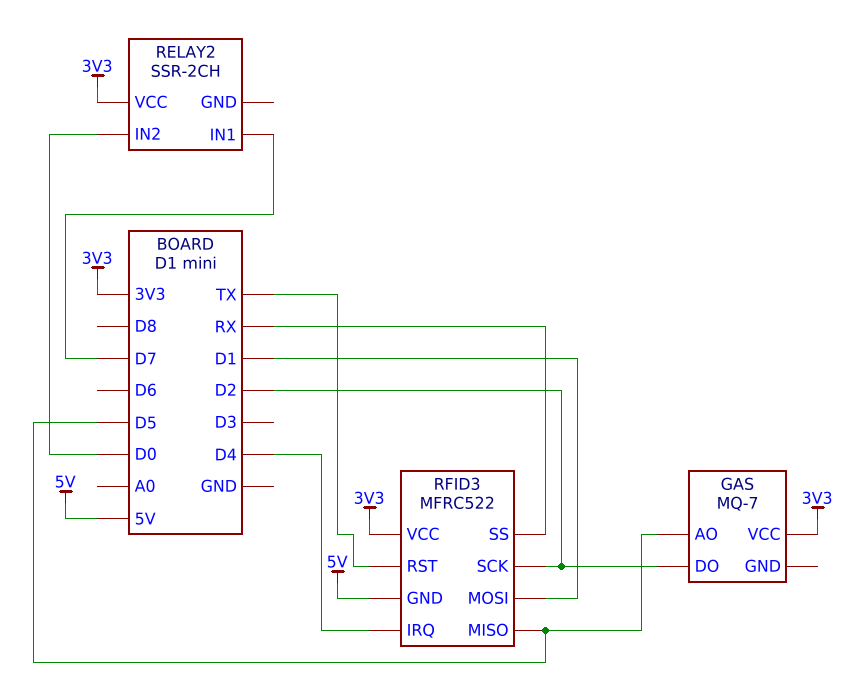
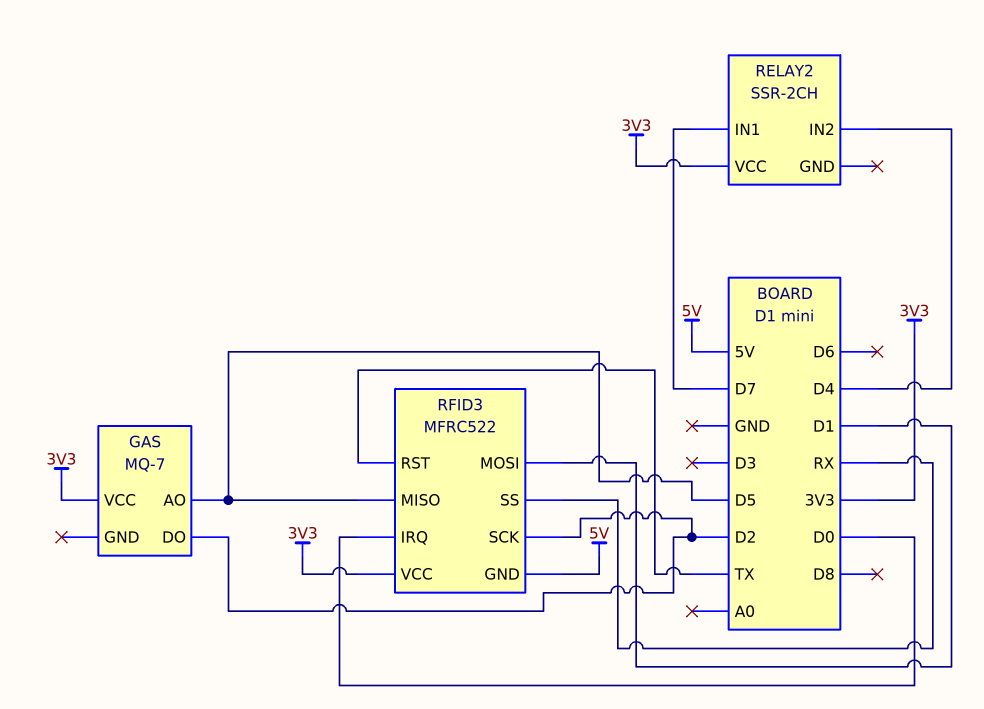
RELAY2 pin IN2: D0 -> D4
RFID3 pin IRQ: D4 -> D0

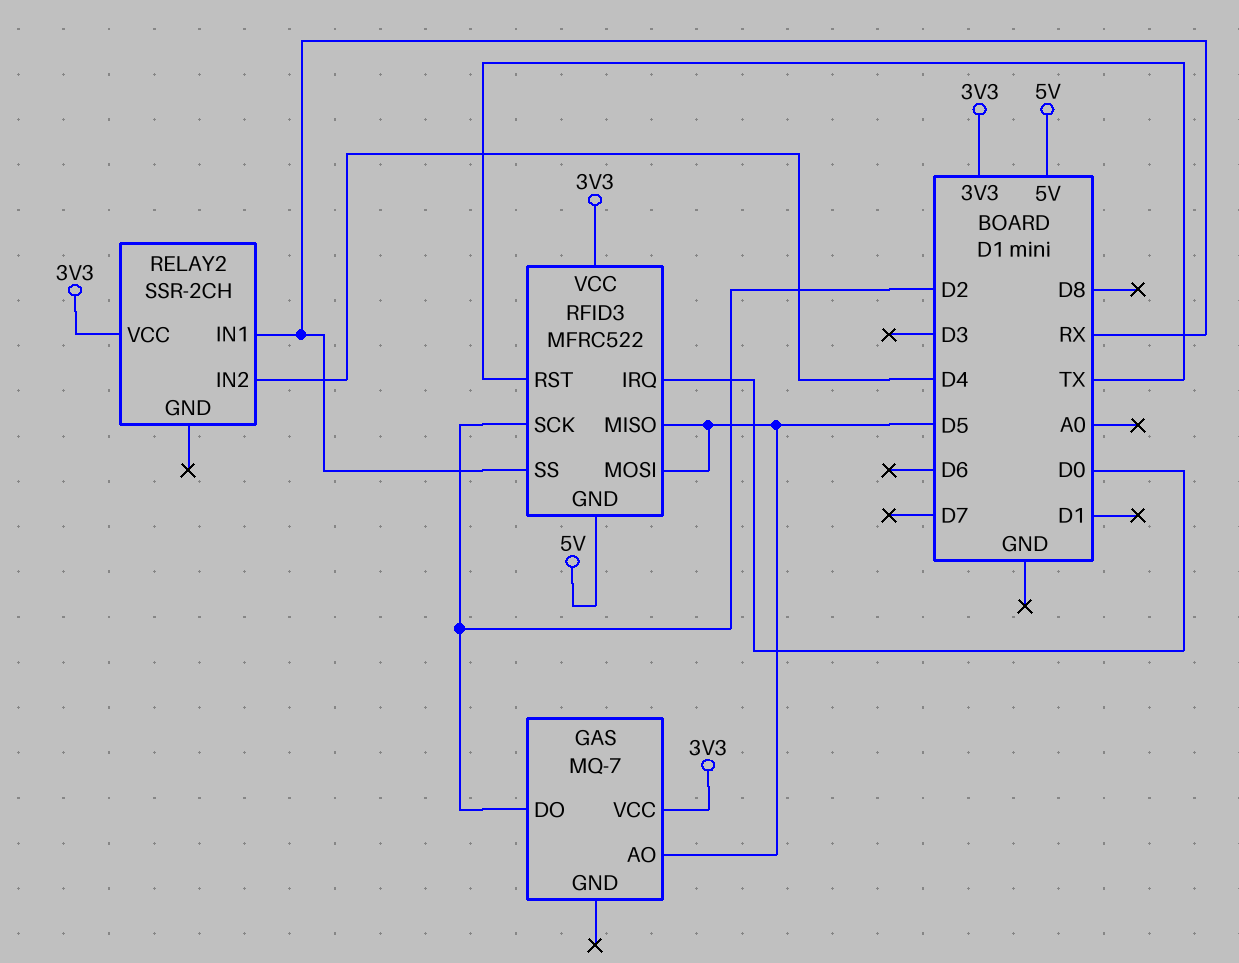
RELAY2 pin IN1: D7 -> RX
RFID3 pin MOSI: D1 -> D5

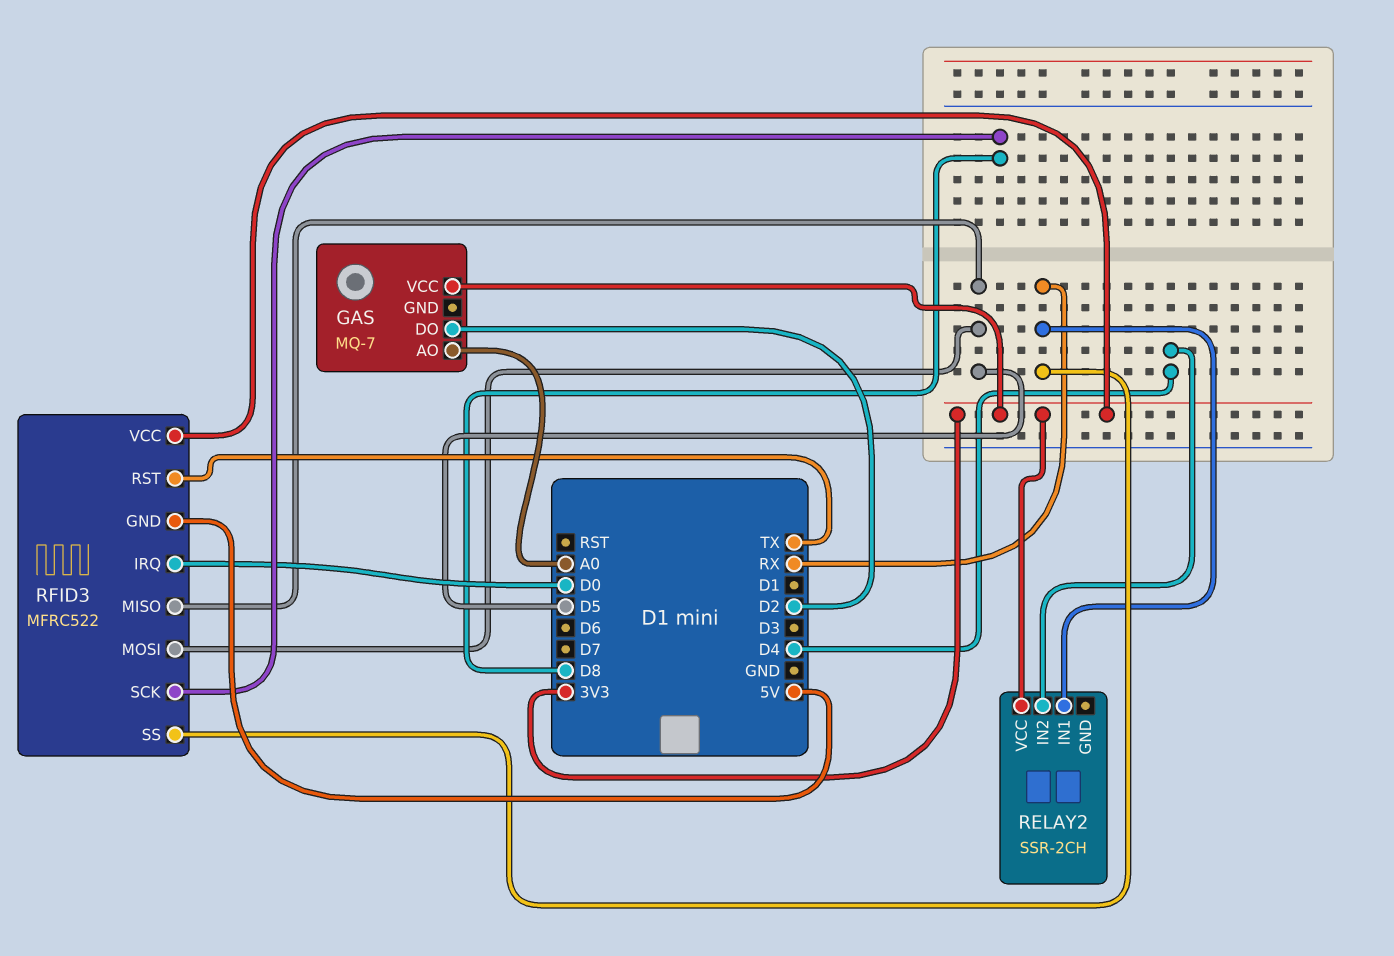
GAS pin AO: D5 -> A0
RFID3 pin SCK: D2 -> D8

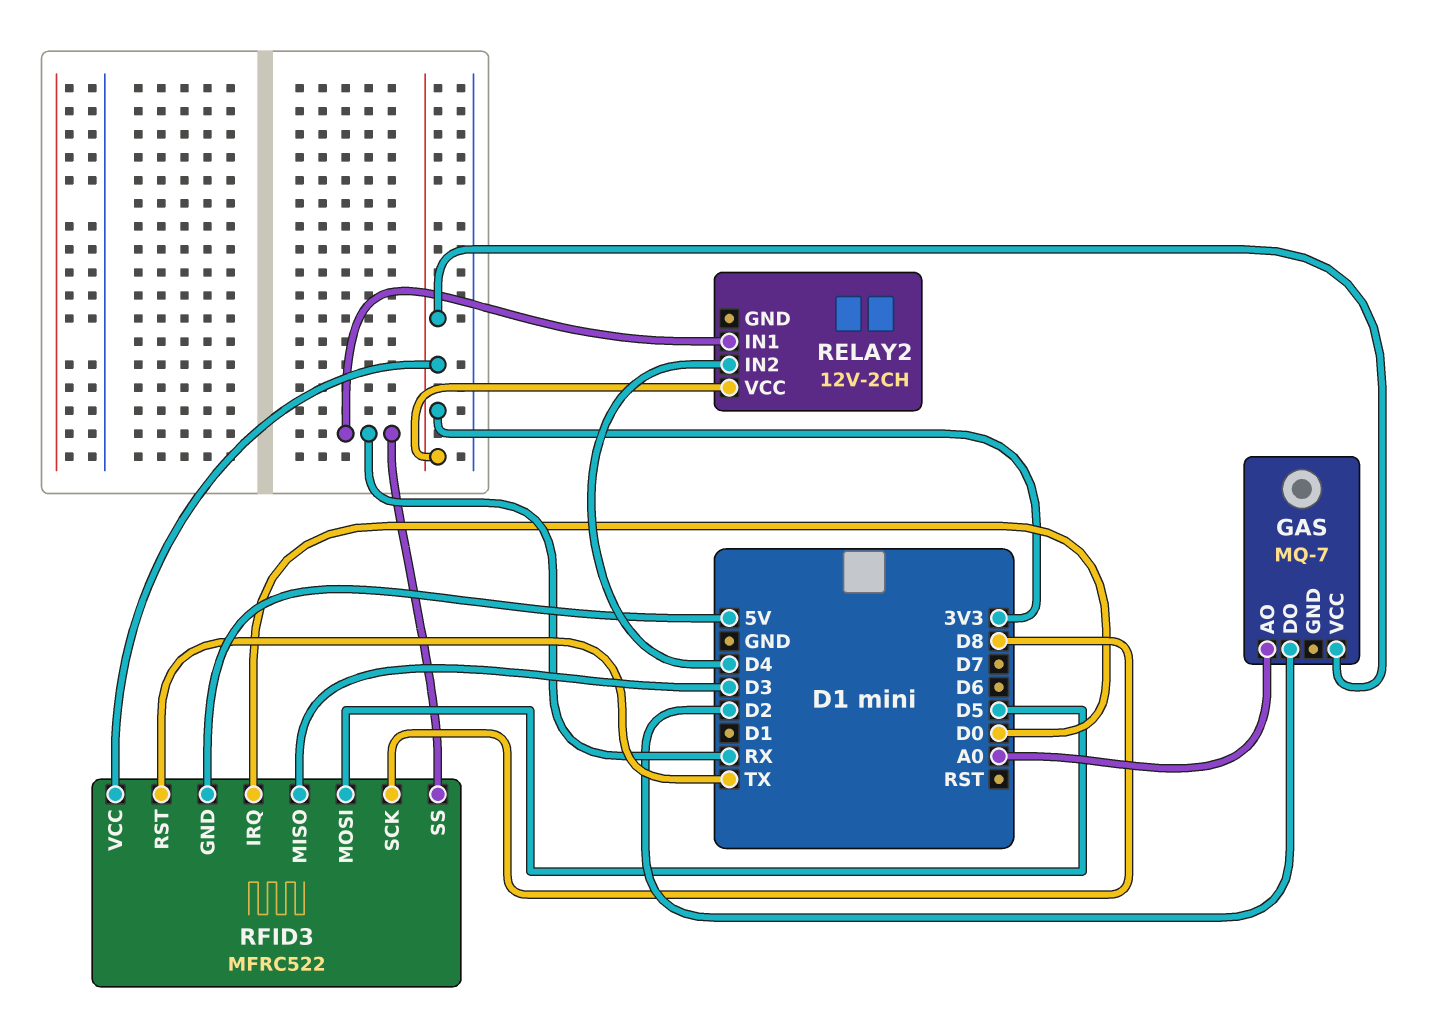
RELAY2: SSR-2CH -> 12V-2CH
RFID3 pin MISO: D5 -> D3

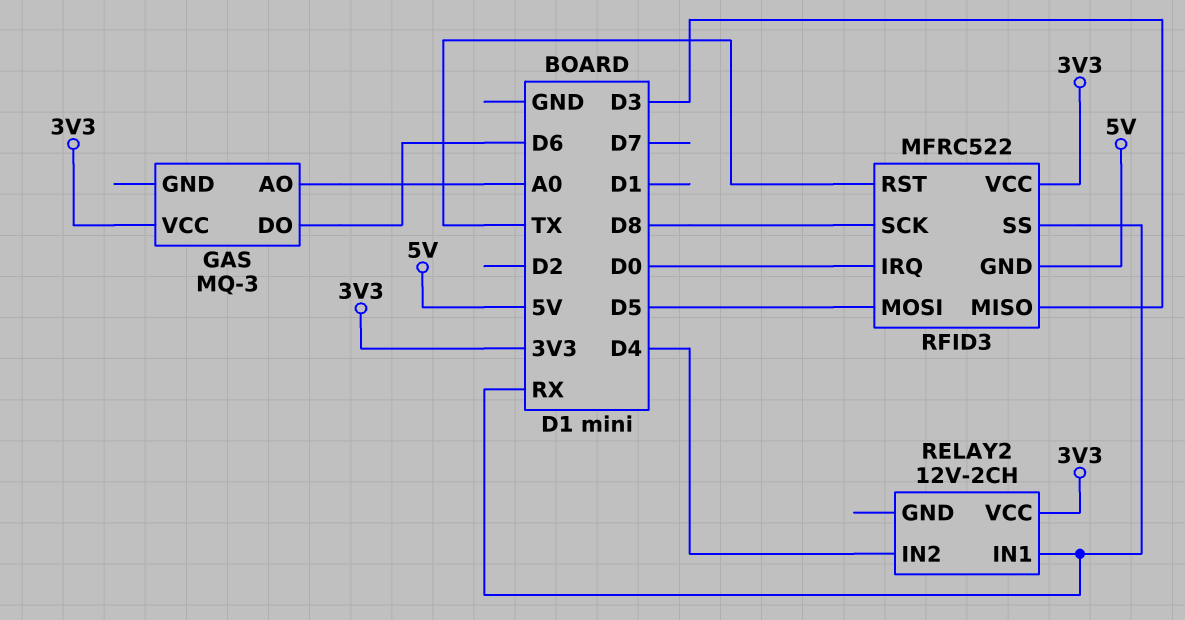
GAS: MQ-7 -> MQ-3
GAS pin DO: D2 -> D6

